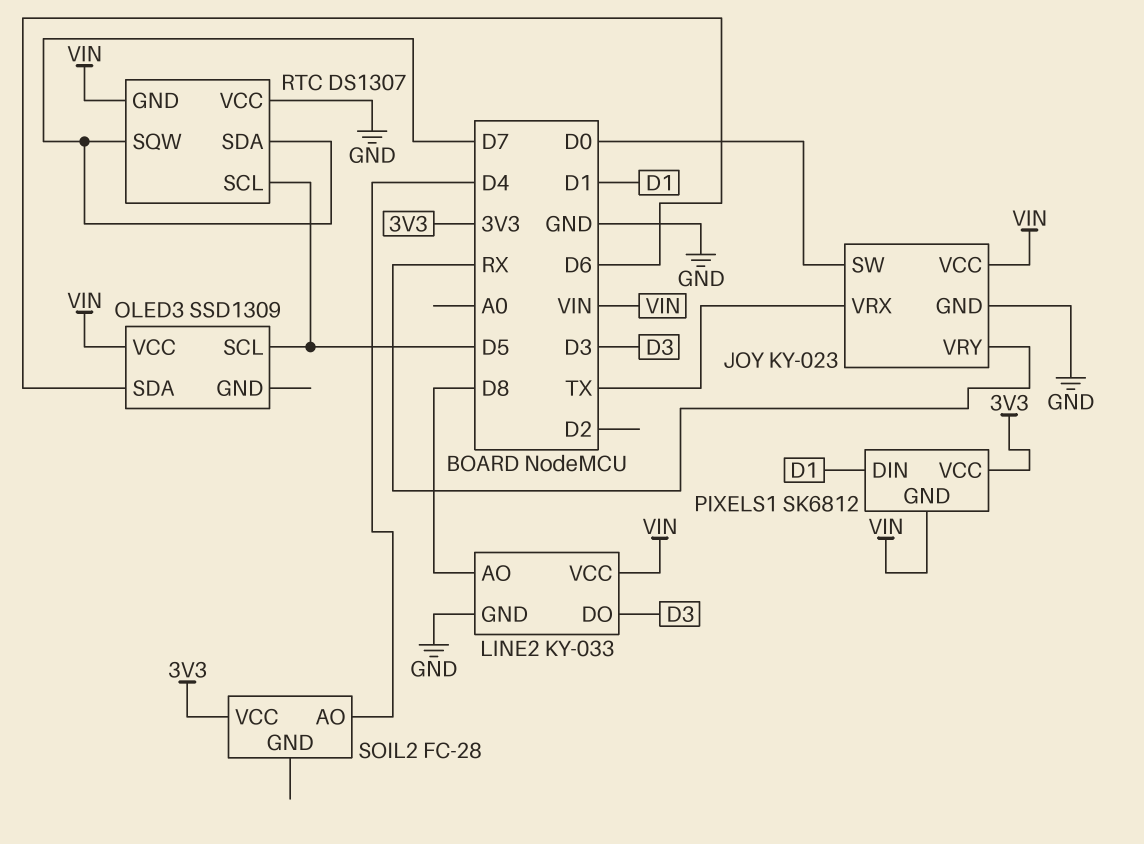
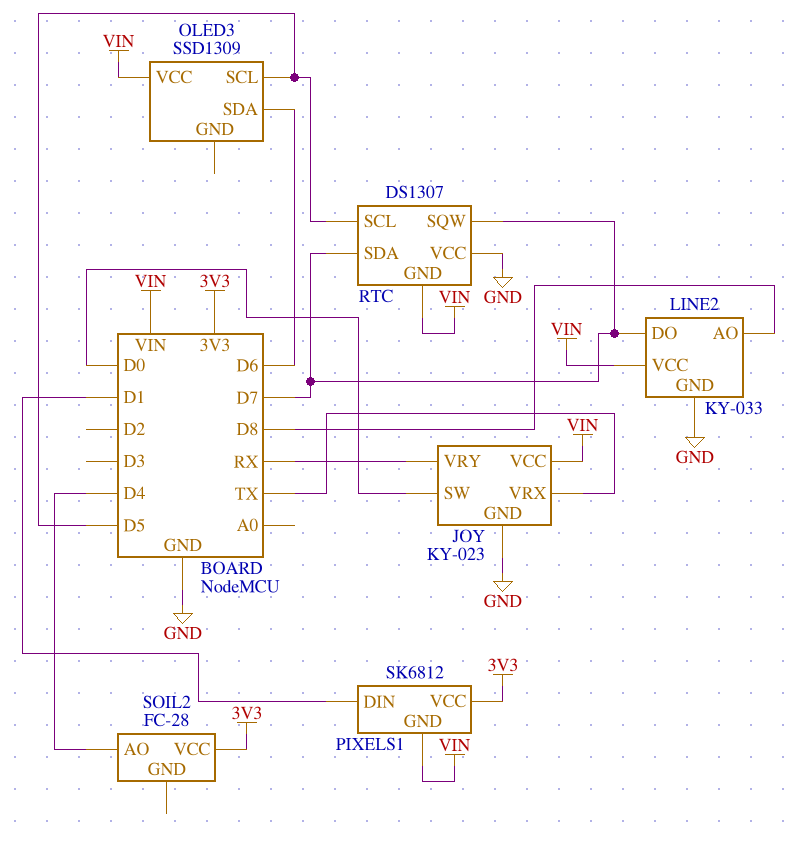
LINE2 pin DO: D3 -> D7

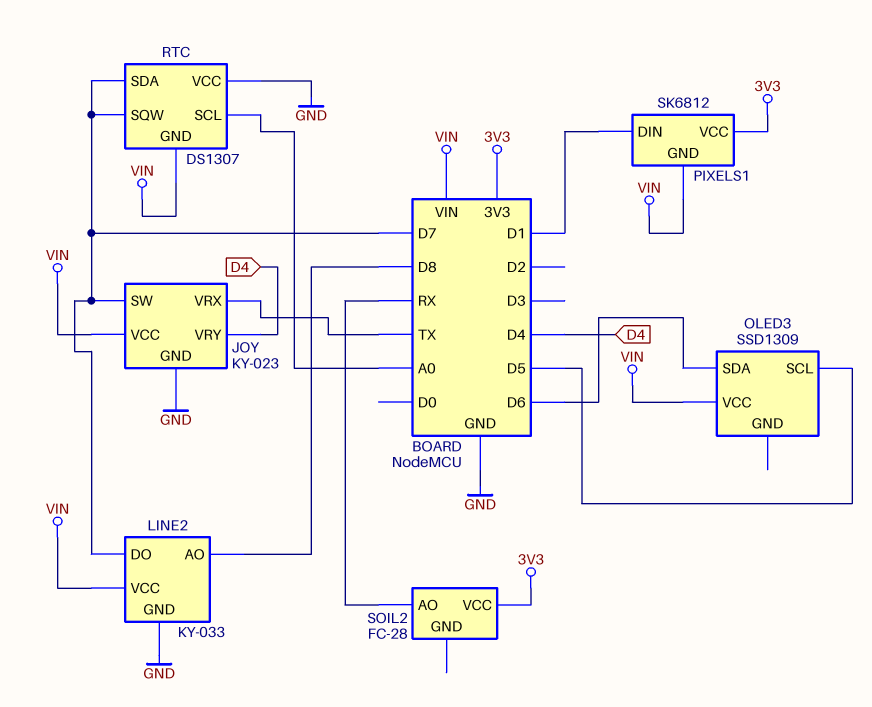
JOY pin SW: D0 -> D7
JOY pin VRY: RX -> D4
RTC pin SCL: D5 -> A0
SOIL2 pin AO: D4 -> RX

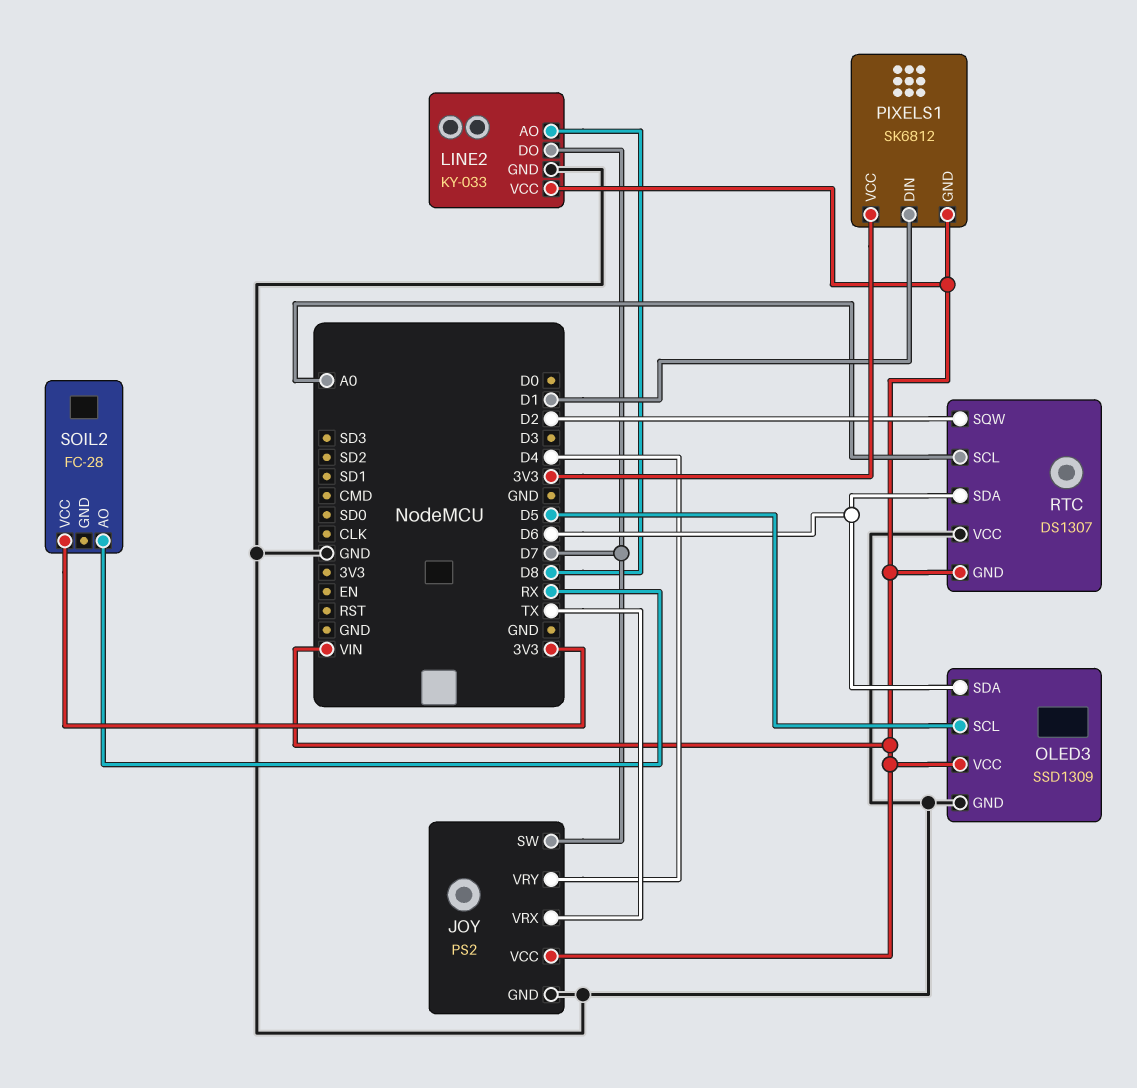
JOY: KY-023 -> PS2
OLED3 pin GND: none -> GND
RTC pin SDA: D7 -> D6
RTC pin SQW: D7 -> D2

